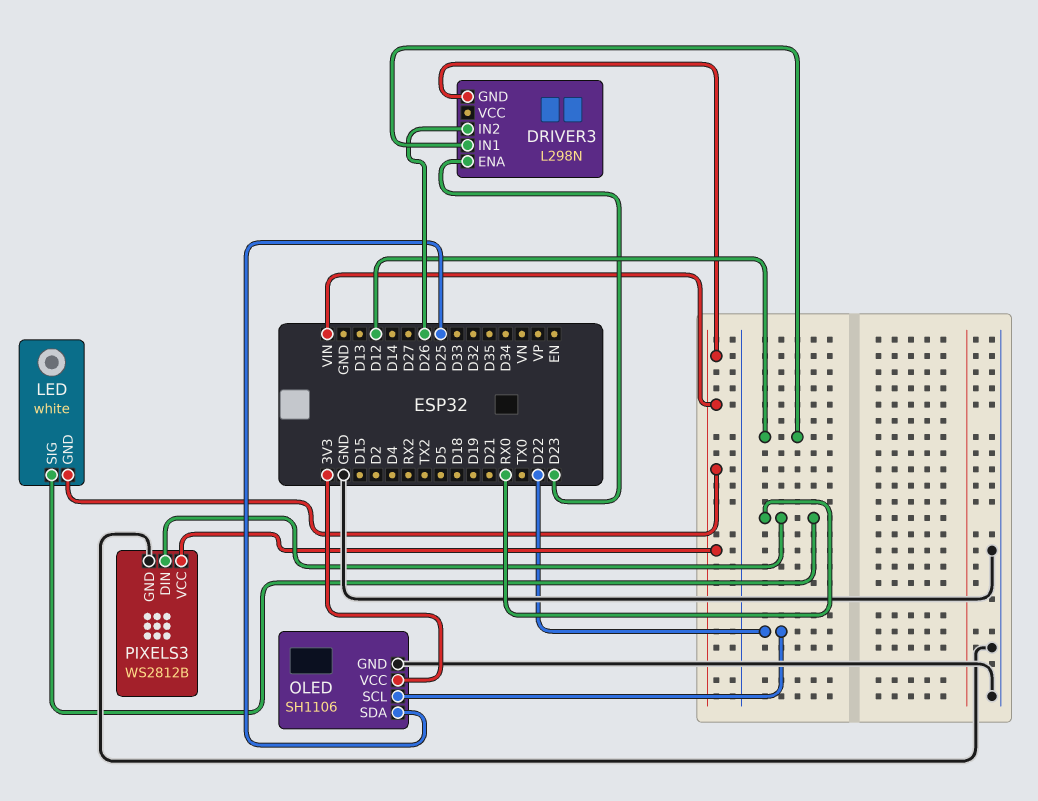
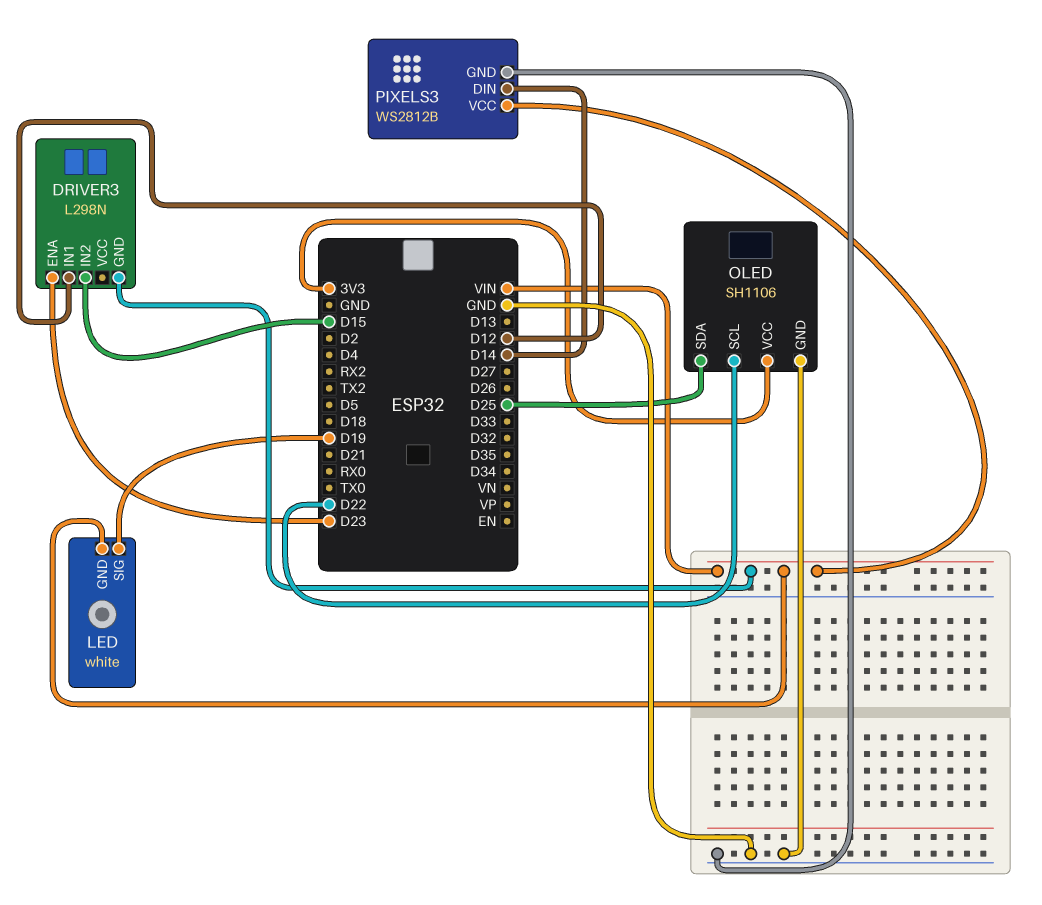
DRIVER3 pin IN2: D26 -> D15
LED pin SIG: RX0 -> D19
PIXELS3 pin DIN: RX0 -> D14

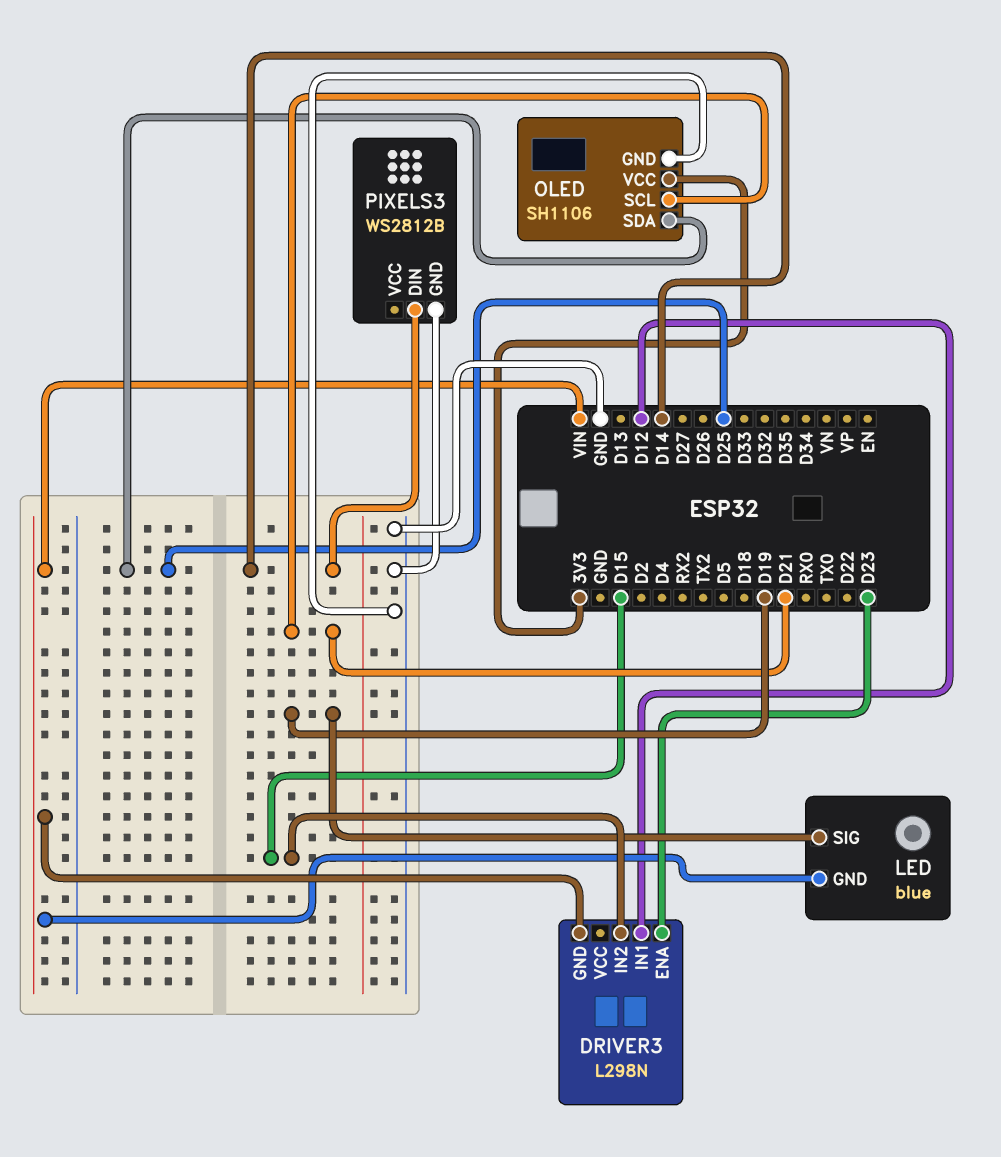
LED: white -> blue
OLED pin SCL: D22 -> D21
PIXELS3 pin VCC: VIN -> none

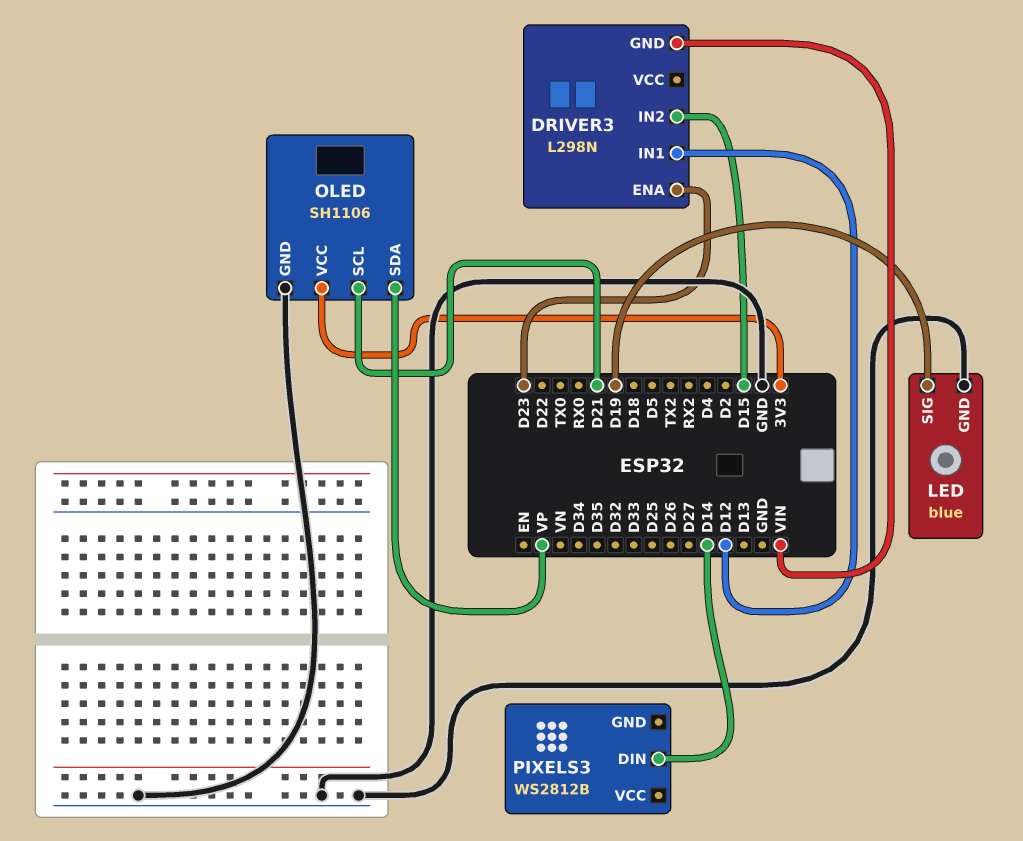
LED pin GND: VIN -> GND
OLED pin SDA: D25 -> VP
PIXELS3 pin GND: GND -> none

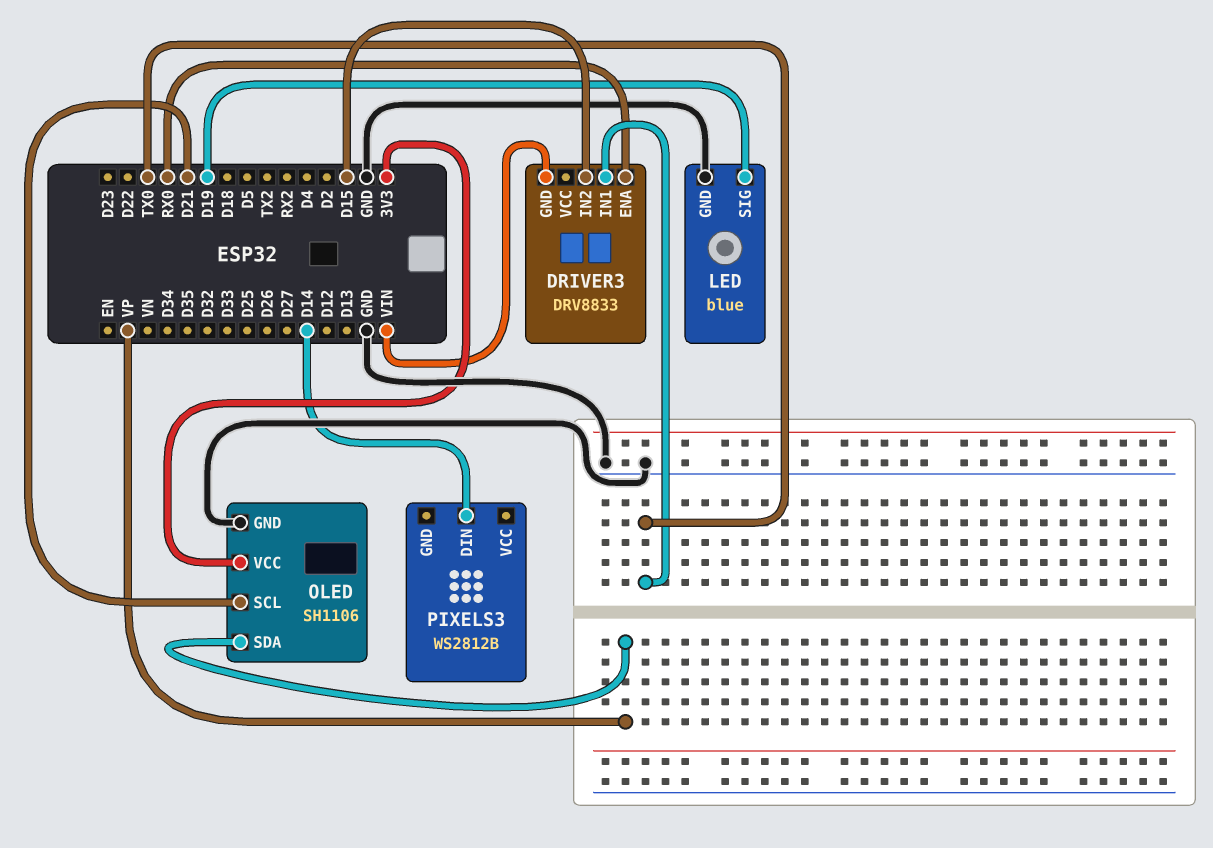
DRIVER3: L298N -> DRV8833
DRIVER3 pin ENA: D23 -> RX0
DRIVER3 pin IN1: D12 -> TX0

